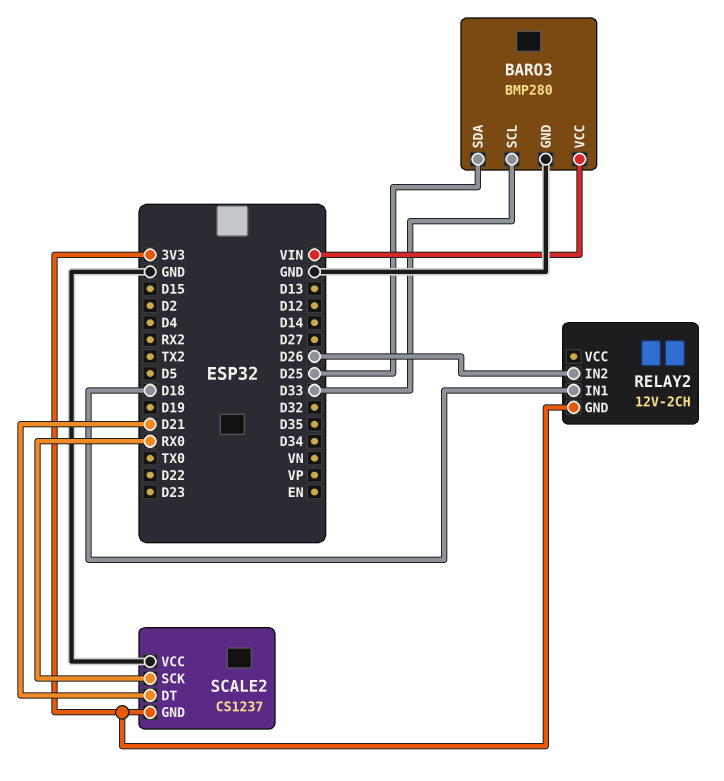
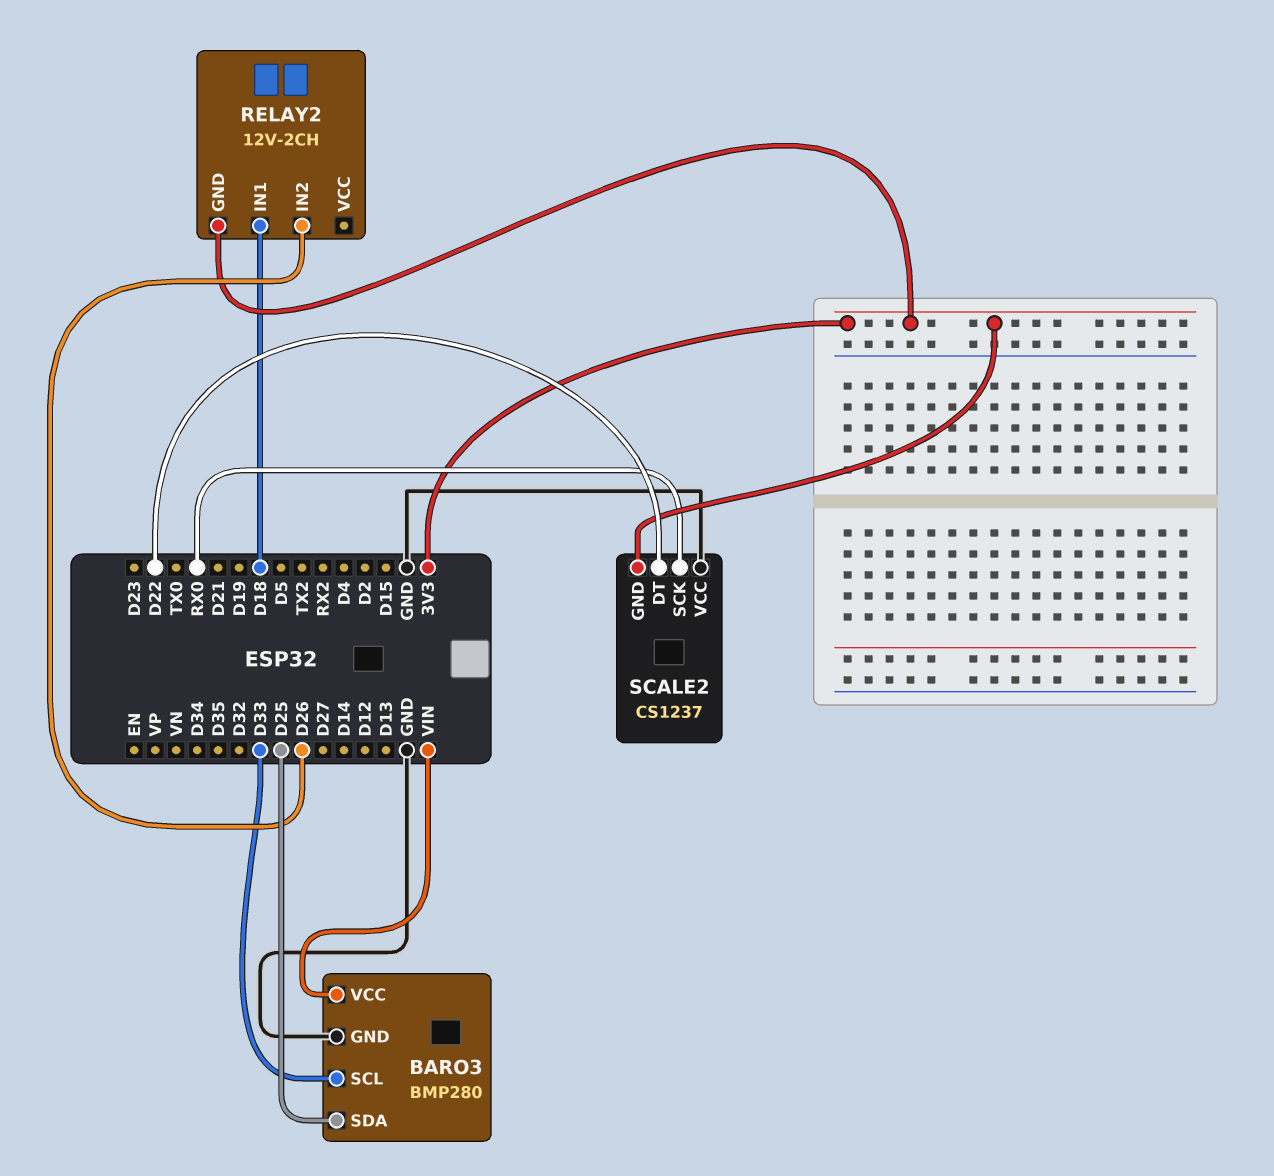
SCALE2 pin DT: D21 -> D22

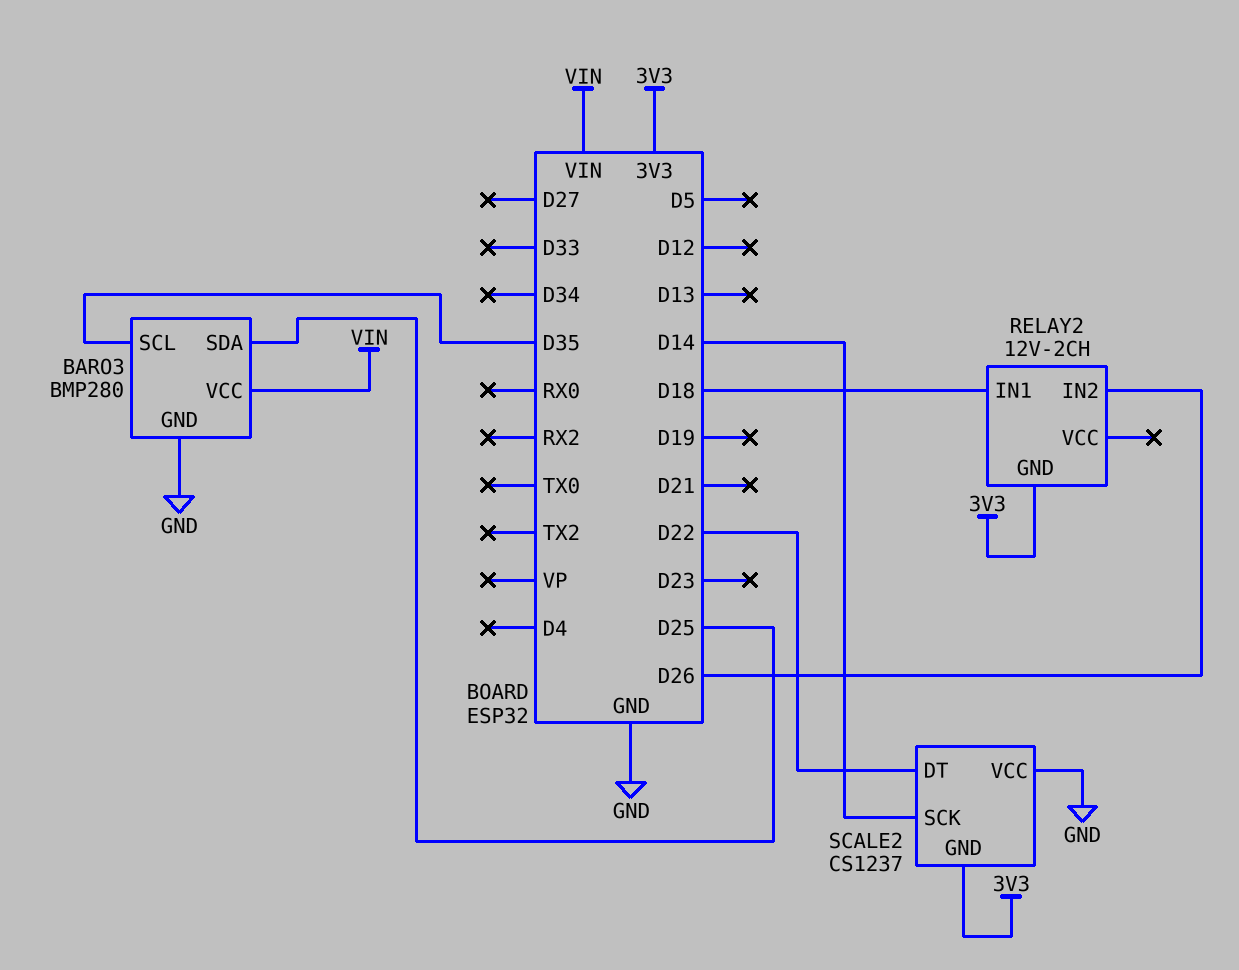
BARO3 pin SCL: D33 -> D35
SCALE2 pin SCK: RX0 -> D14

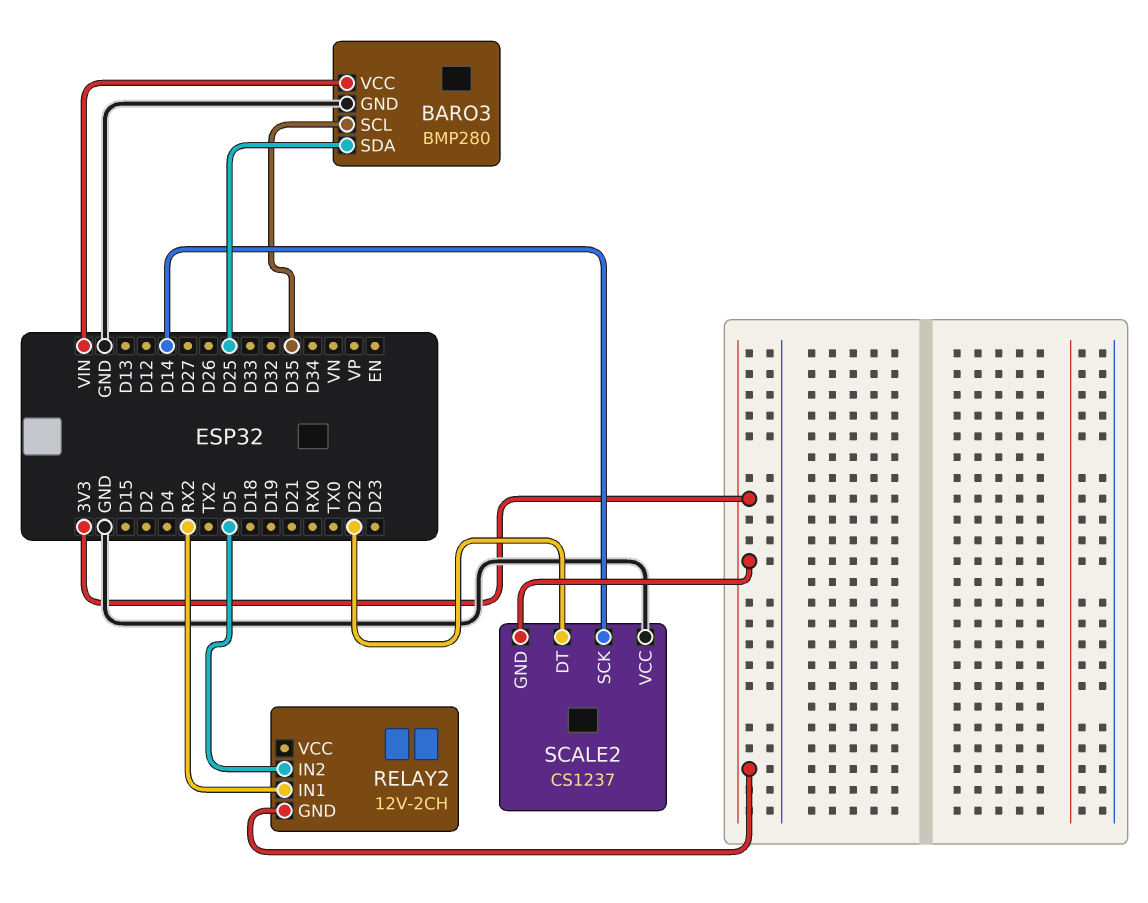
RELAY2 pin IN1: D18 -> RX2
RELAY2 pin IN2: D26 -> D5

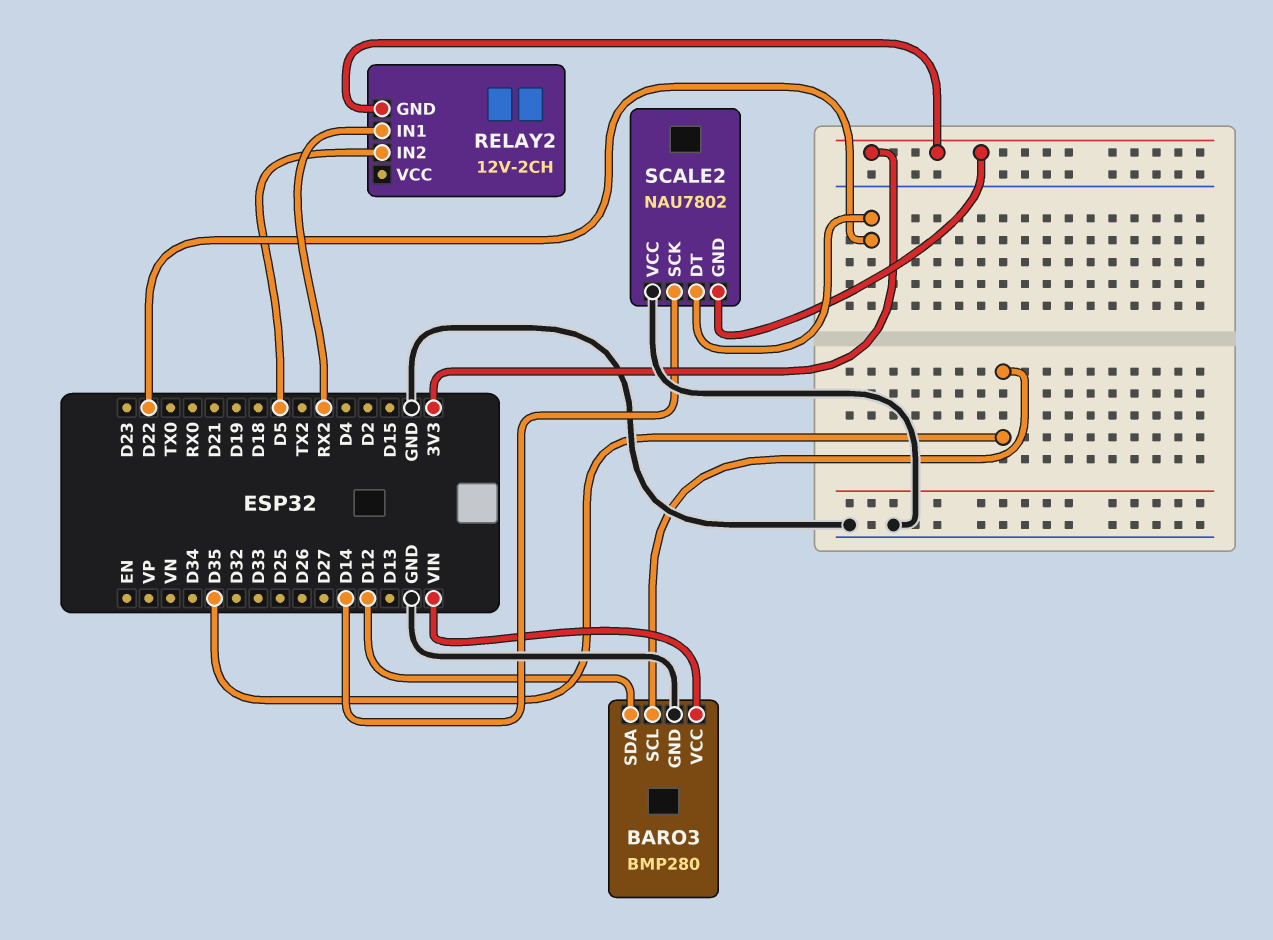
BARO3 pin SDA: D25 -> D12
SCALE2: CS1237 -> NAU7802

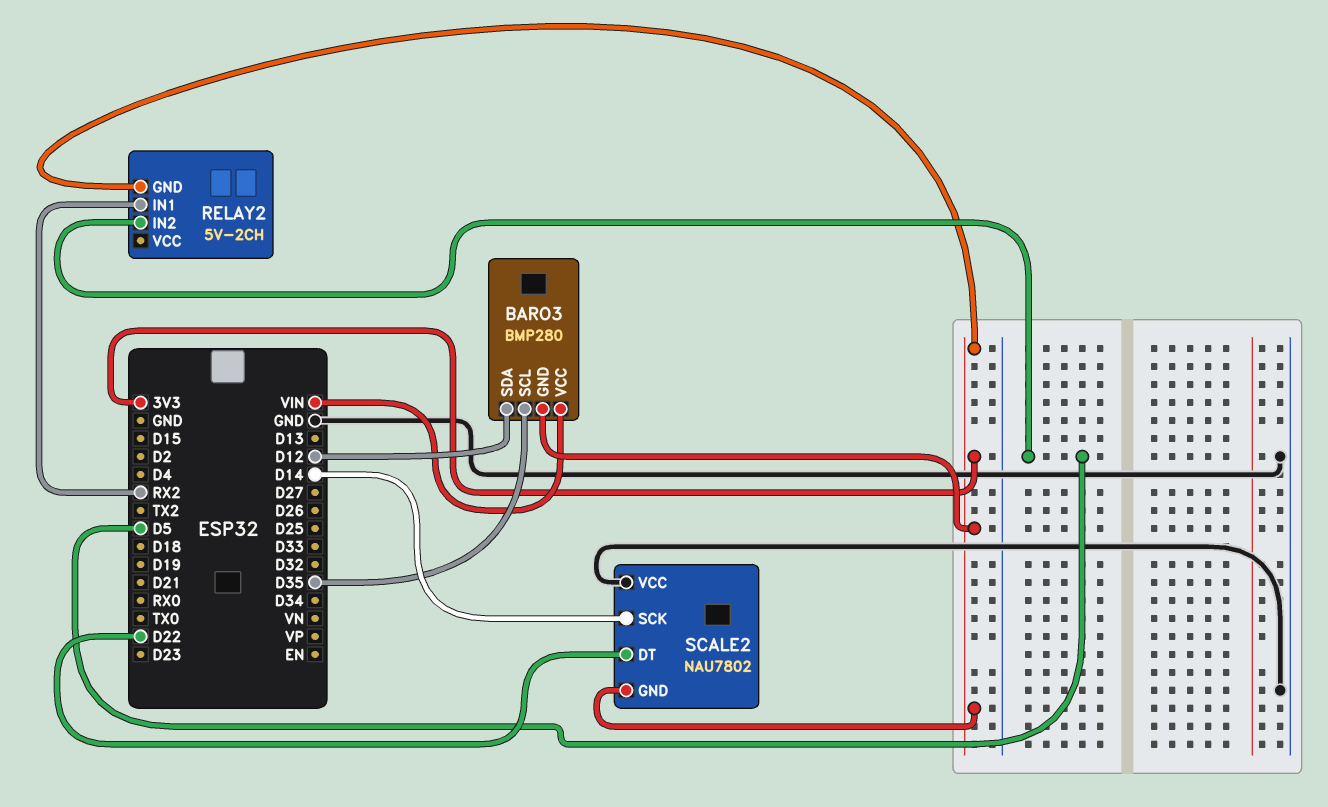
BARO3 pin GND: GND -> 3V3
RELAY2: 12V-2CH -> 5V-2CH

